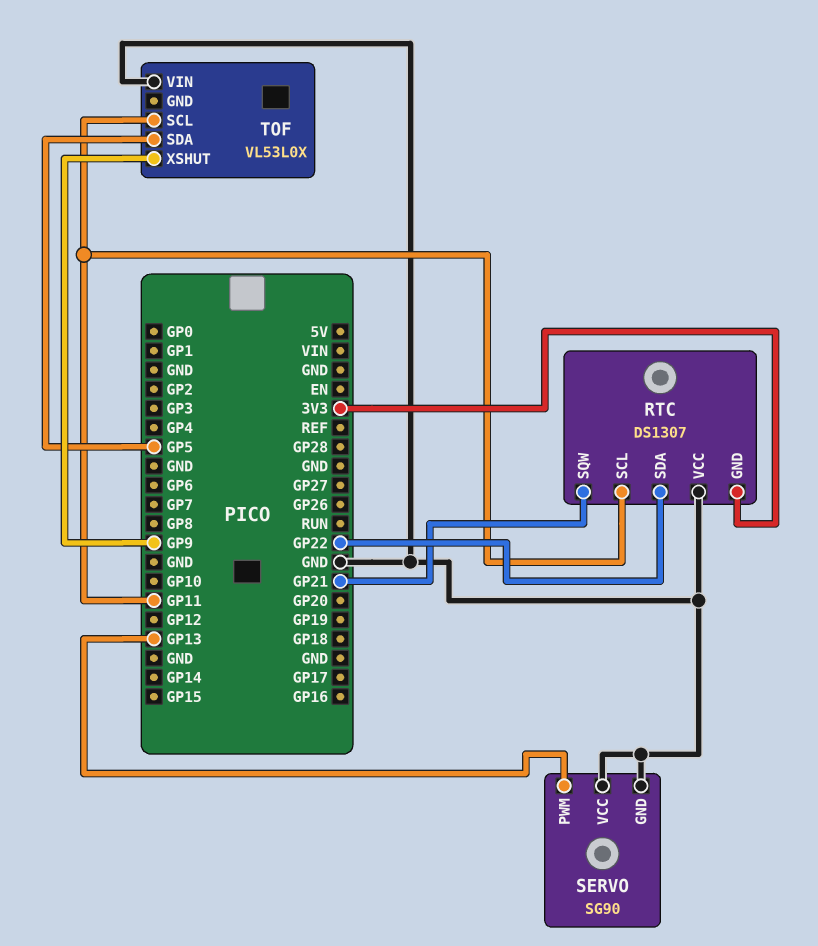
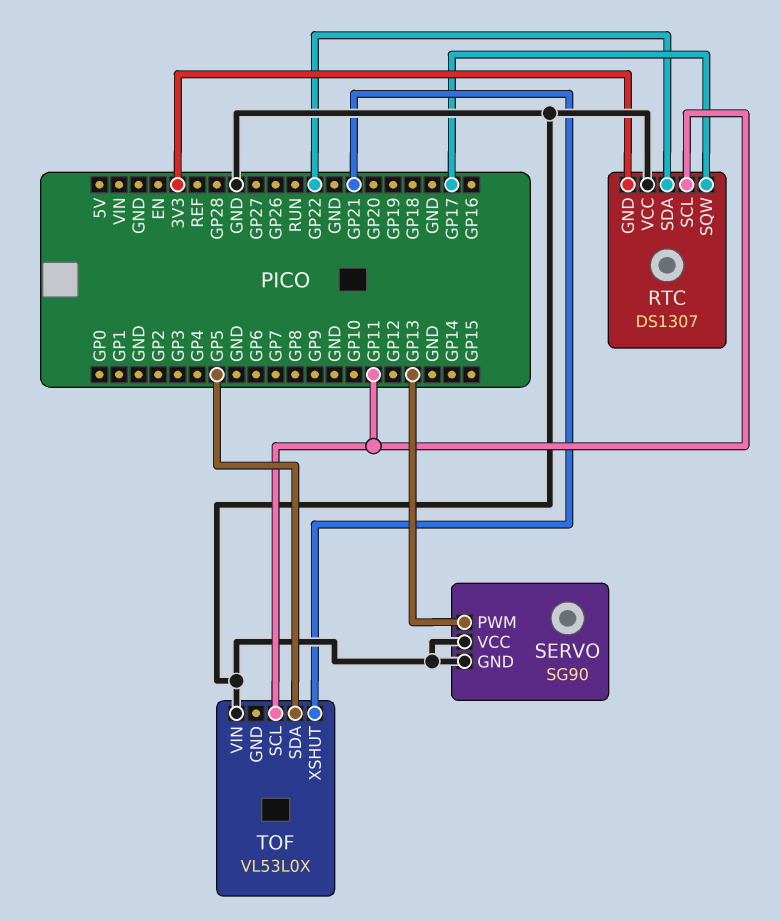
RTC pin SQW: GP21 -> GP17
TOF pin XSHUT: GP9 -> GP21

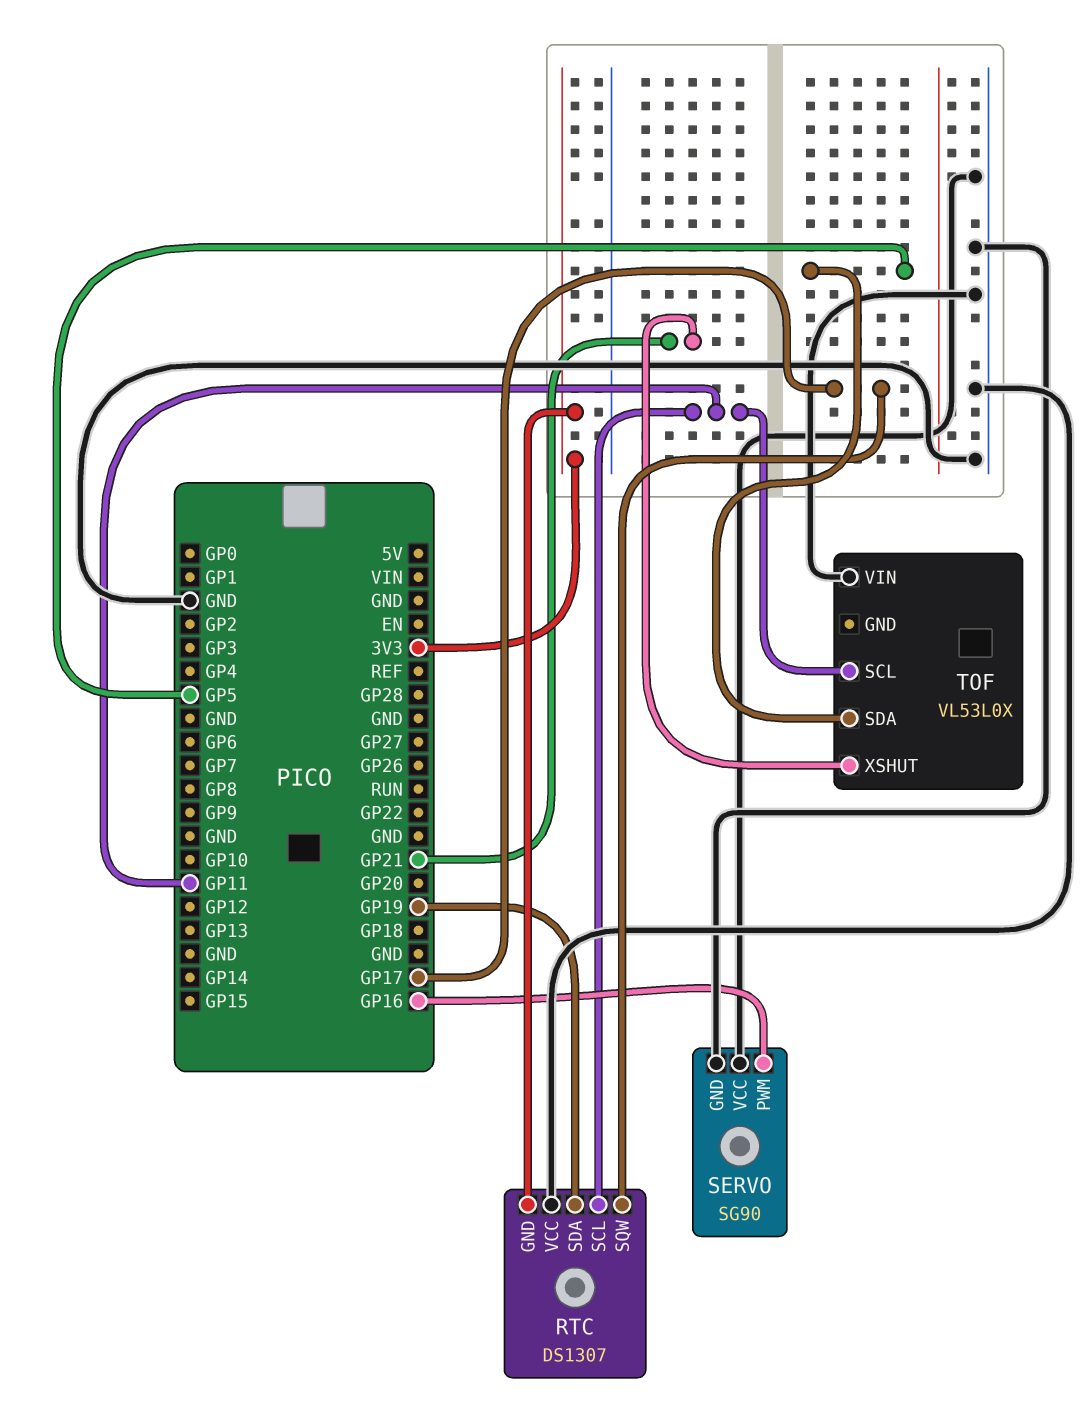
RTC pin SDA: GP22 -> GP19
SERVO pin PWM: GP13 -> GP16

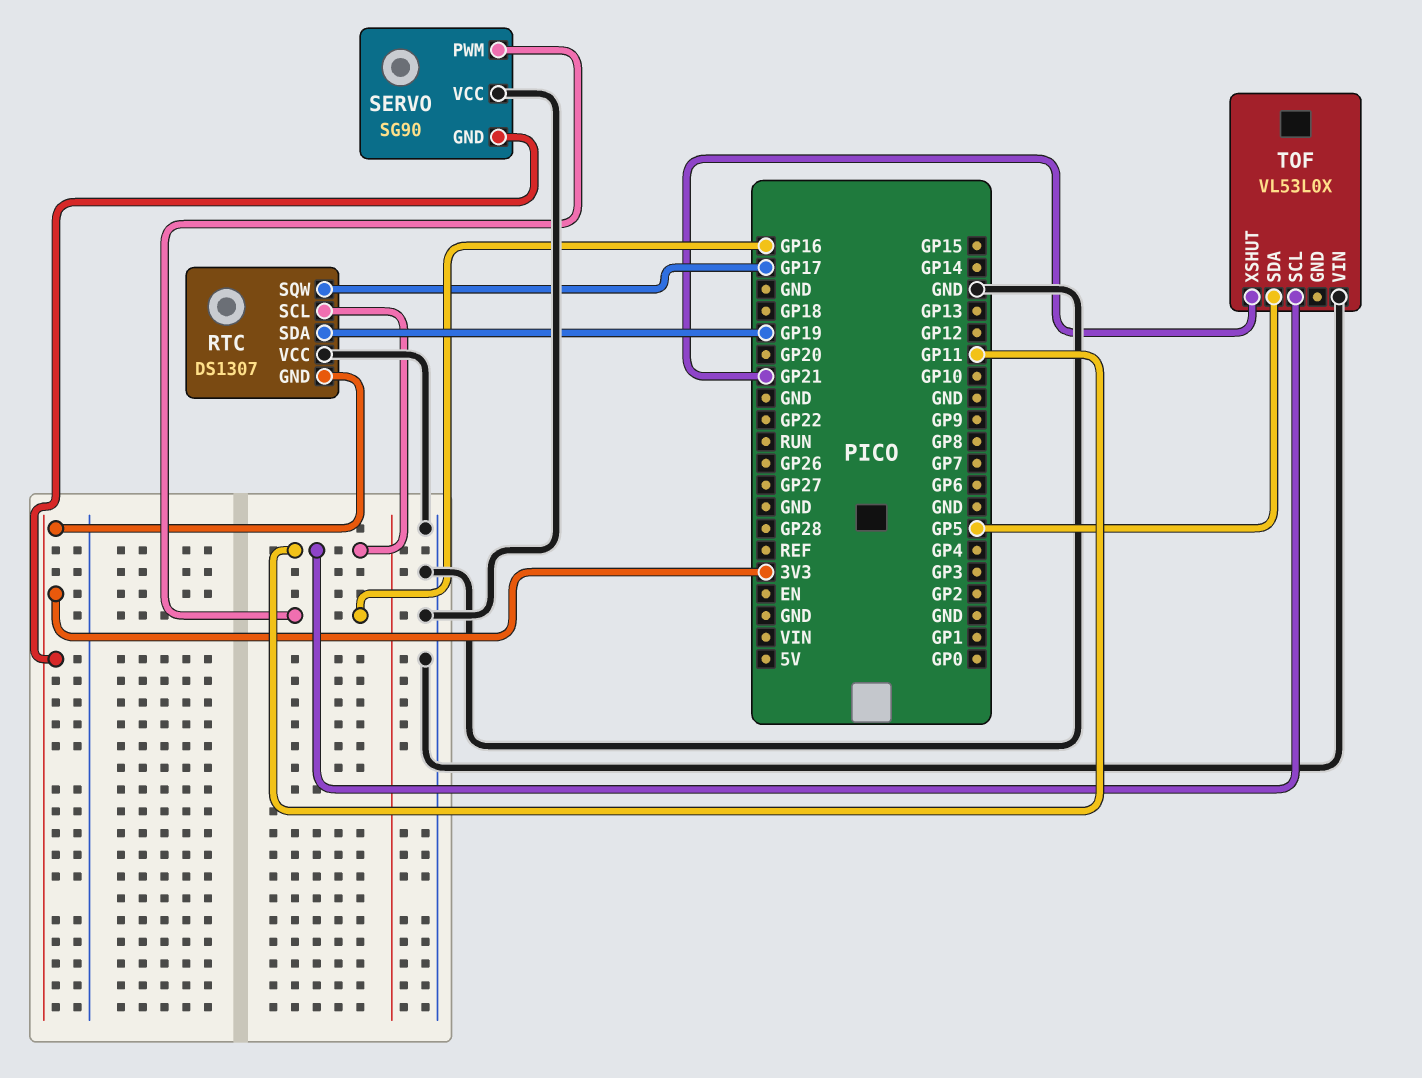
SERVO pin GND: GND -> 3V3

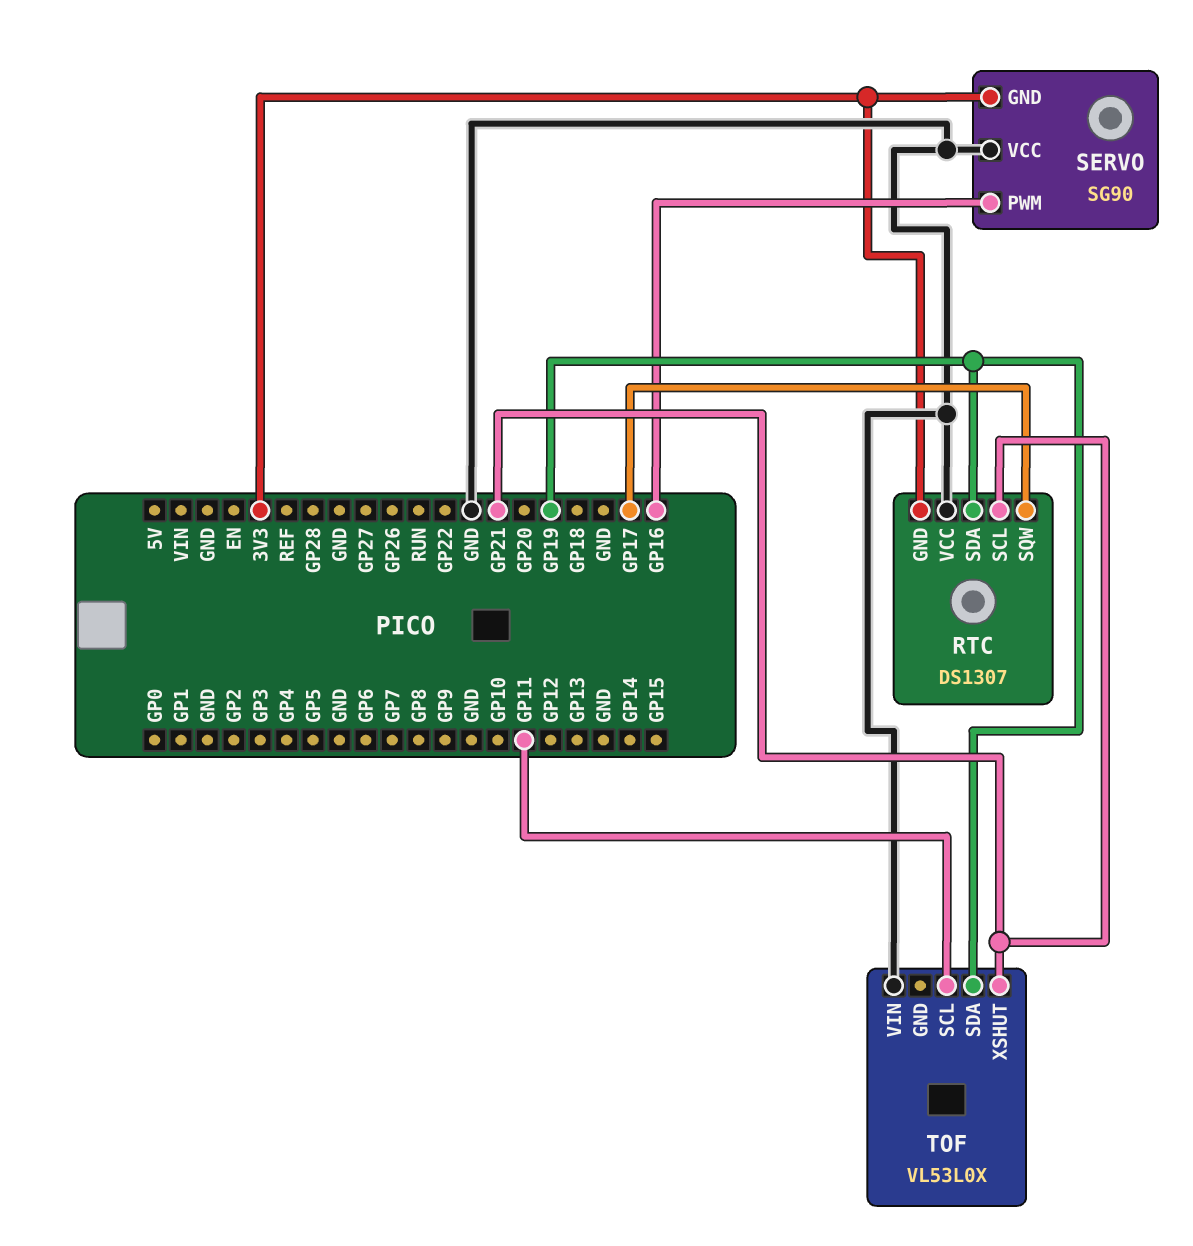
RTC pin SCL: GP11 -> GP21
TOF pin SDA: GP5 -> GP19

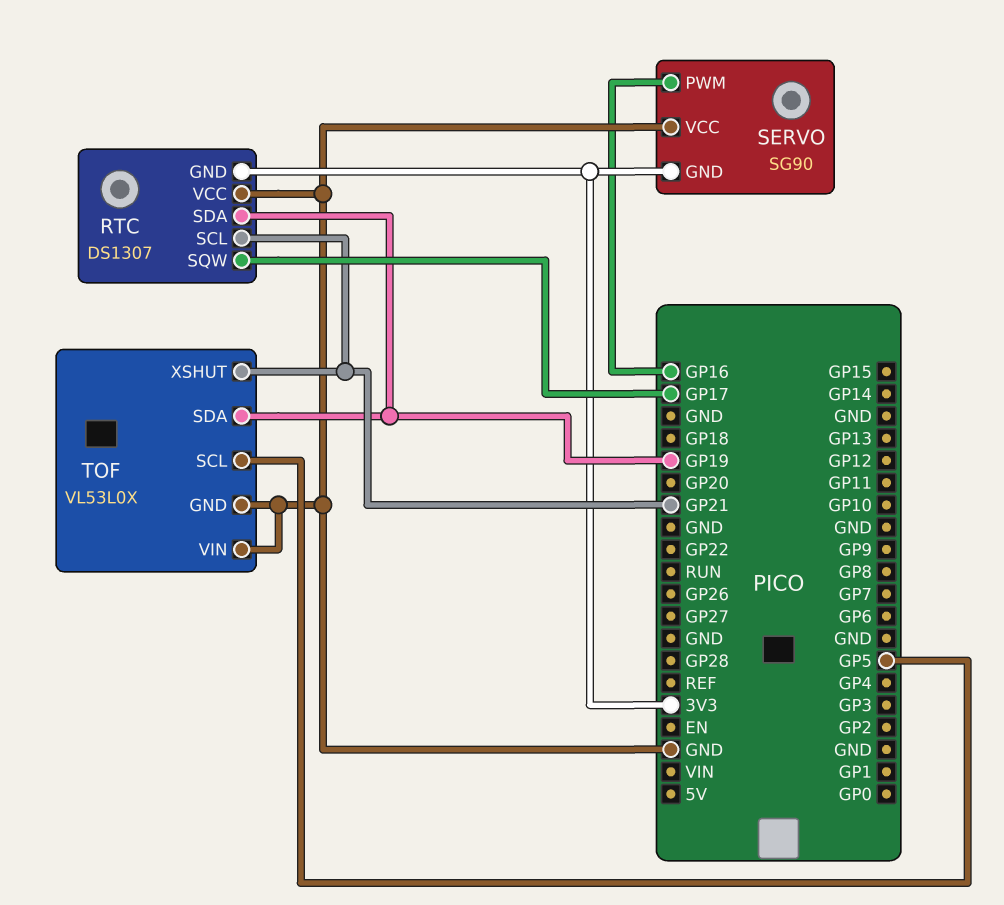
TOF pin GND: none -> GND
TOF pin SCL: GP11 -> GP5

